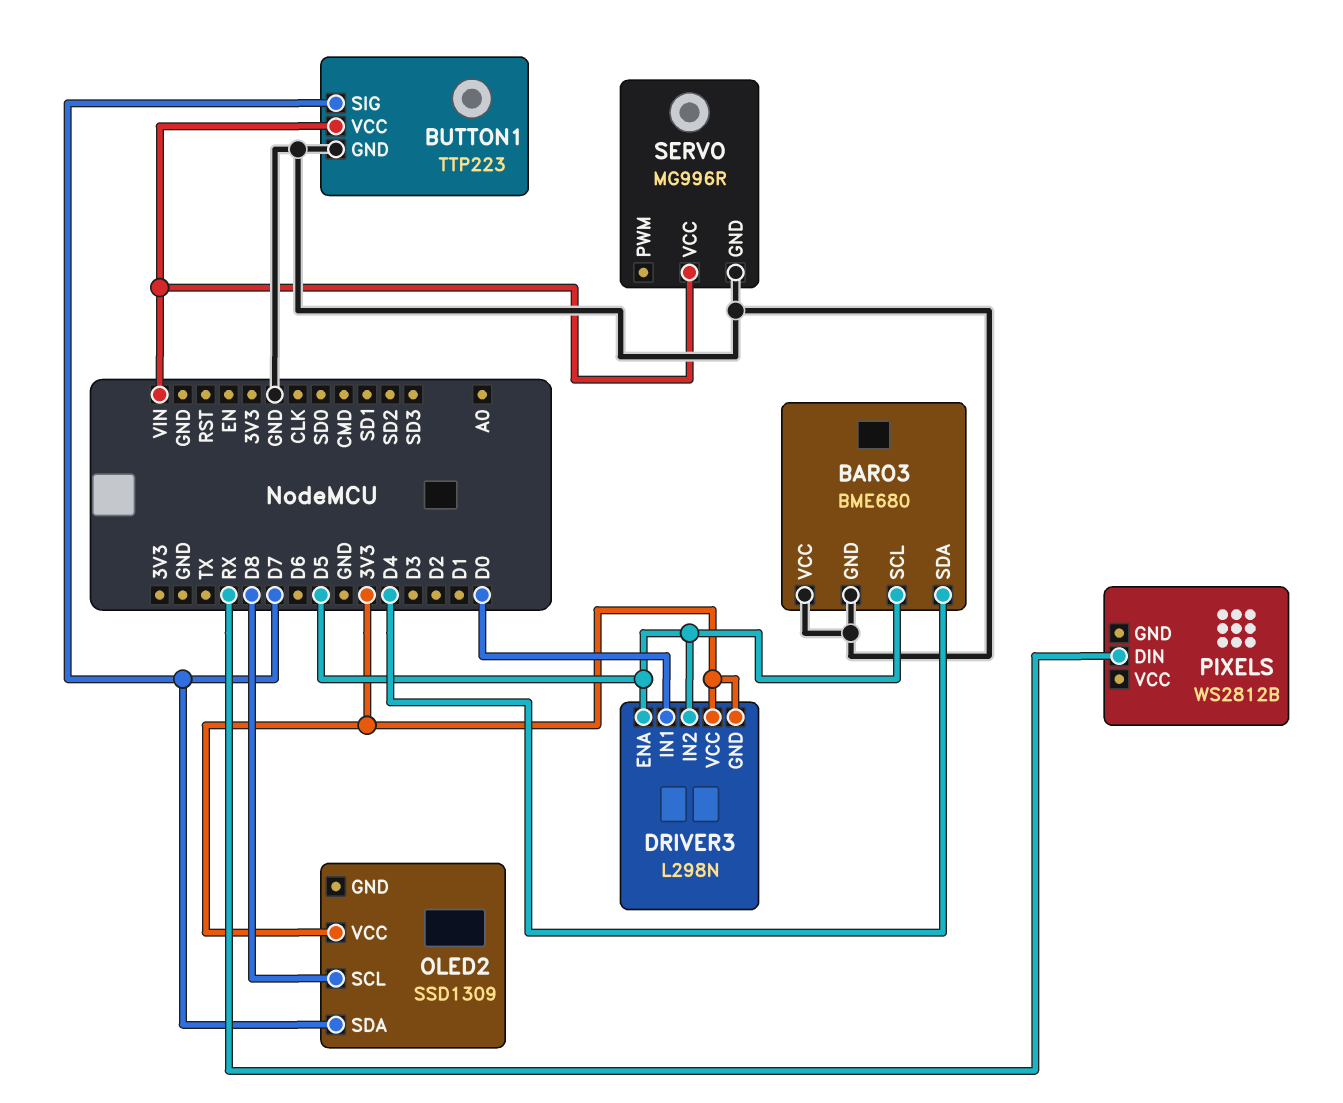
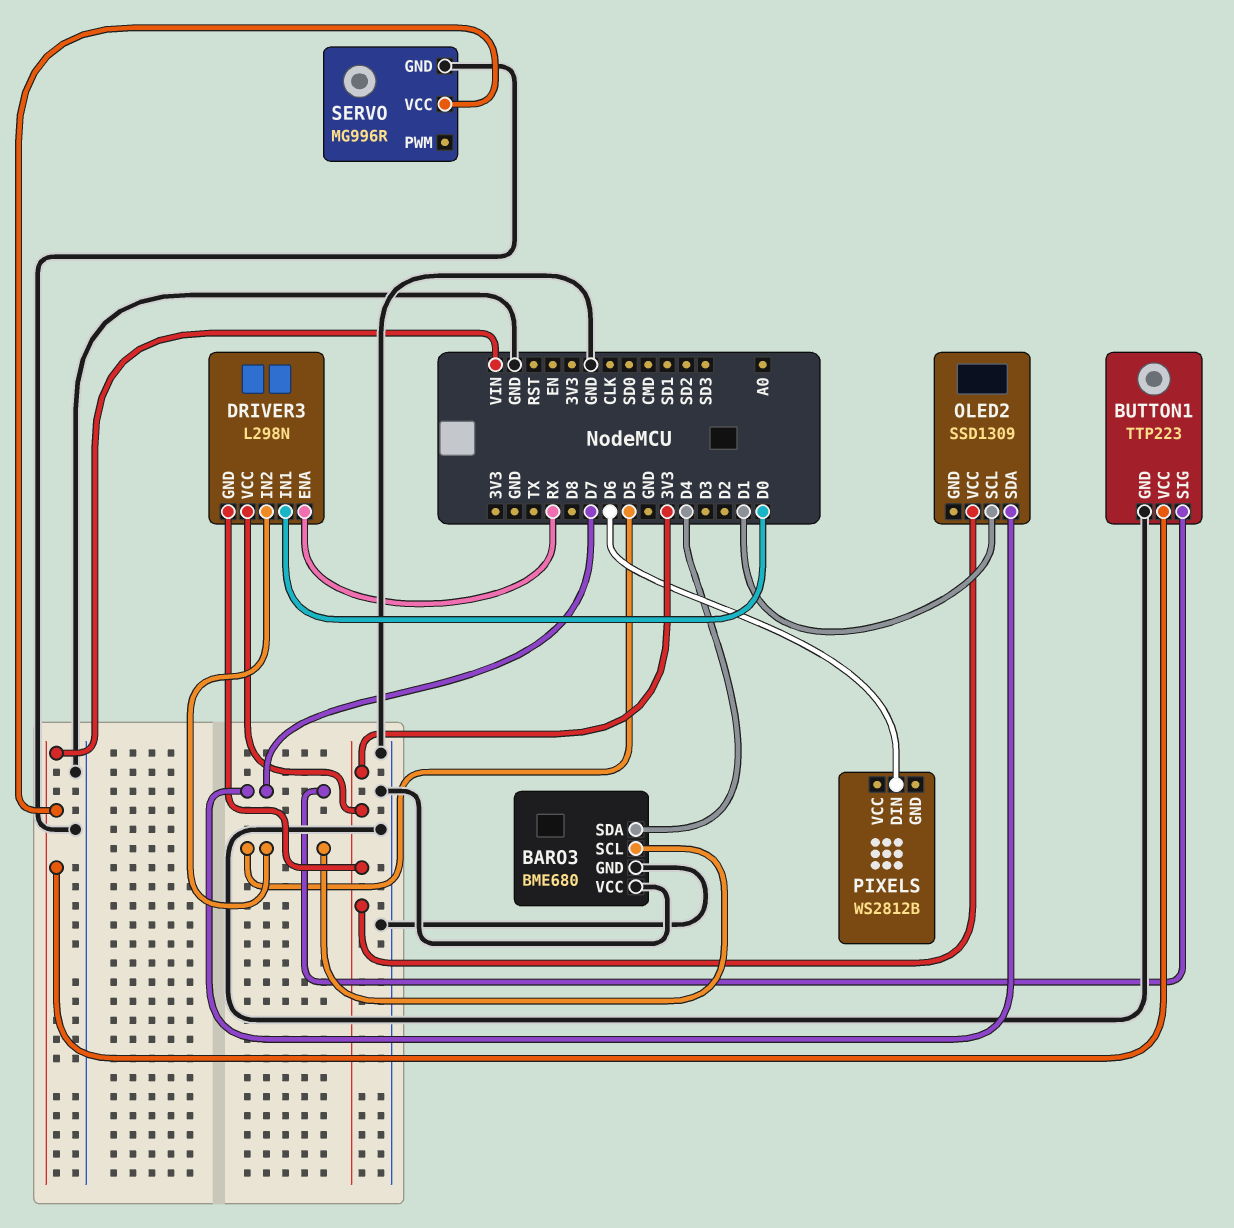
DRIVER3 pin ENA: D5 -> RX
OLED2 pin SCL: D8 -> D1
PIXELS pin DIN: RX -> D6

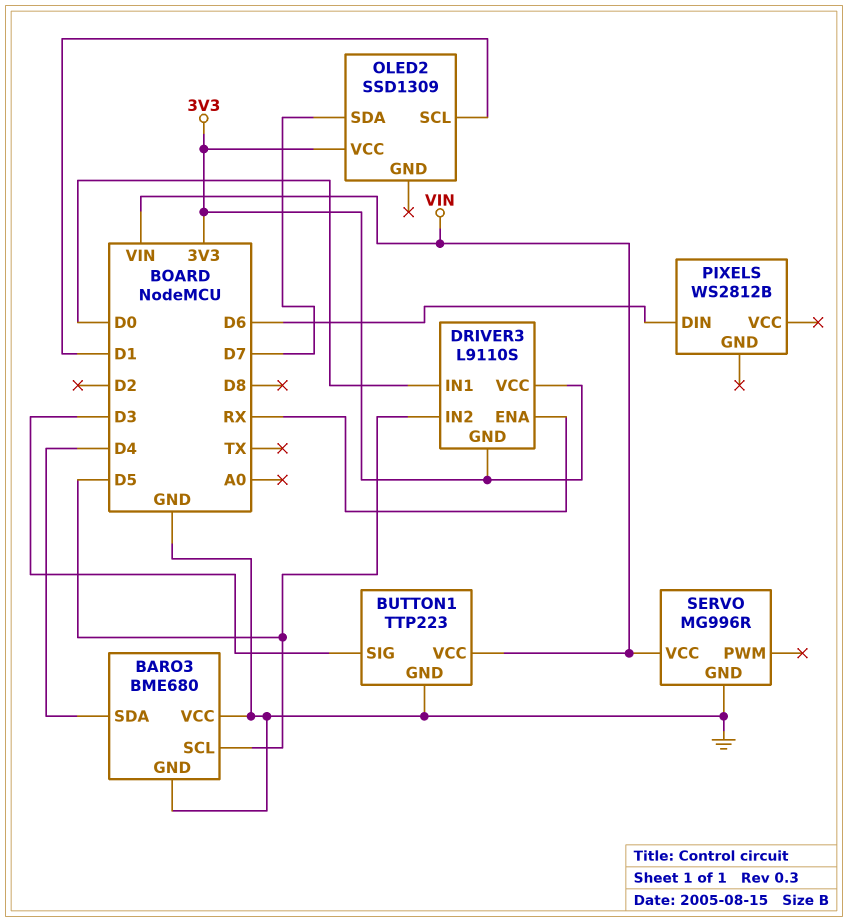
BUTTON1 pin SIG: D7 -> D3
DRIVER3: L298N -> L9110S

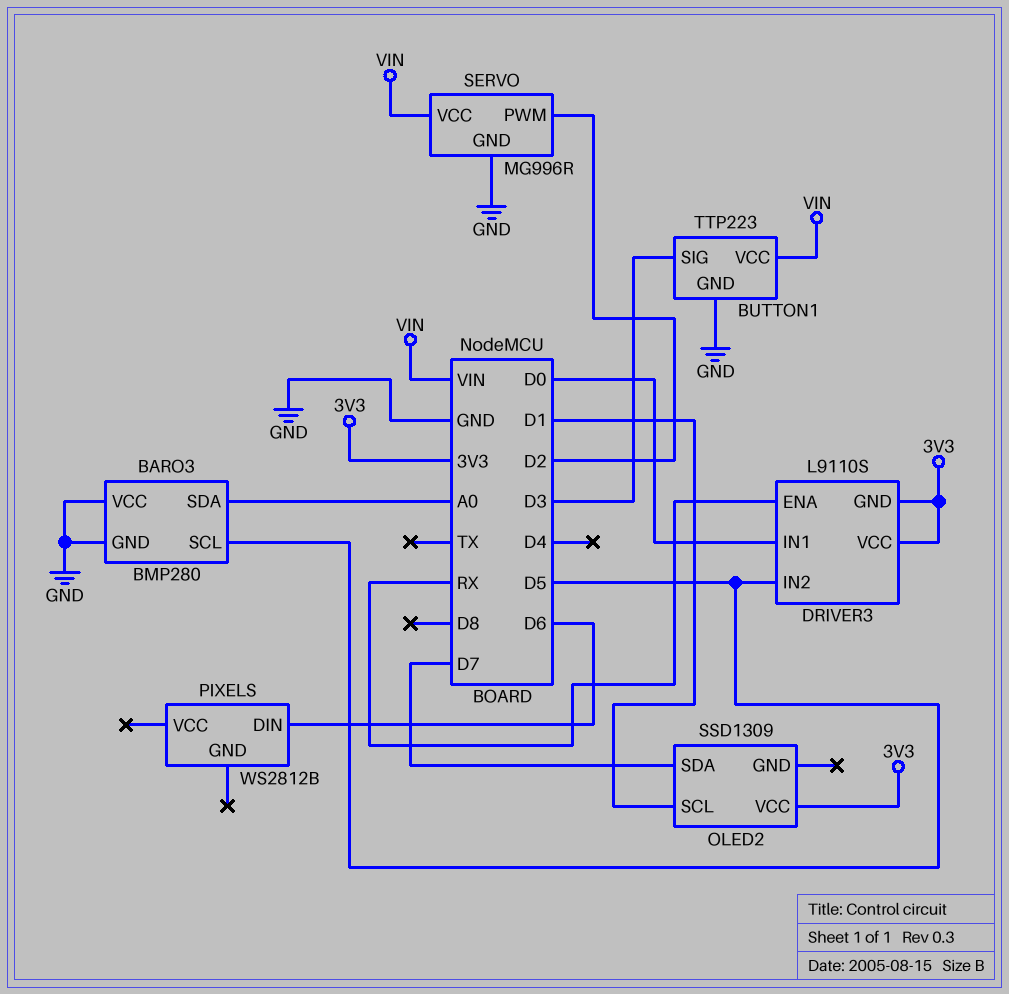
BARO3: BME680 -> BMP280
BARO3 pin SDA: D4 -> A0
SERVO pin PWM: none -> D2

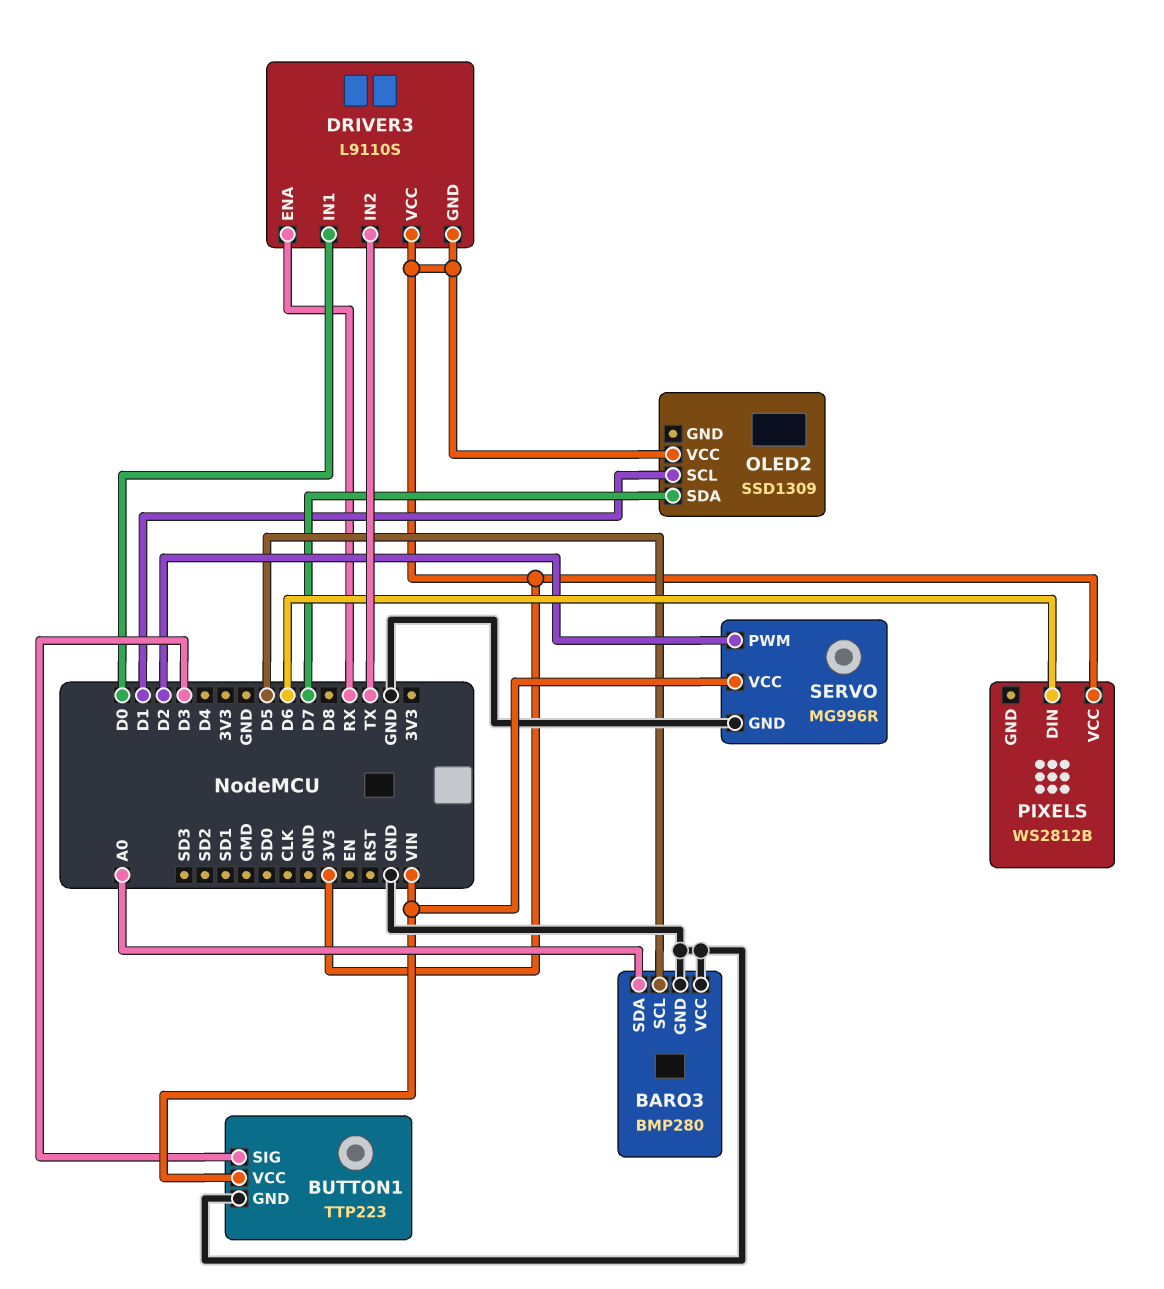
DRIVER3 pin IN2: D5 -> TX
PIXELS pin VCC: none -> 3V3

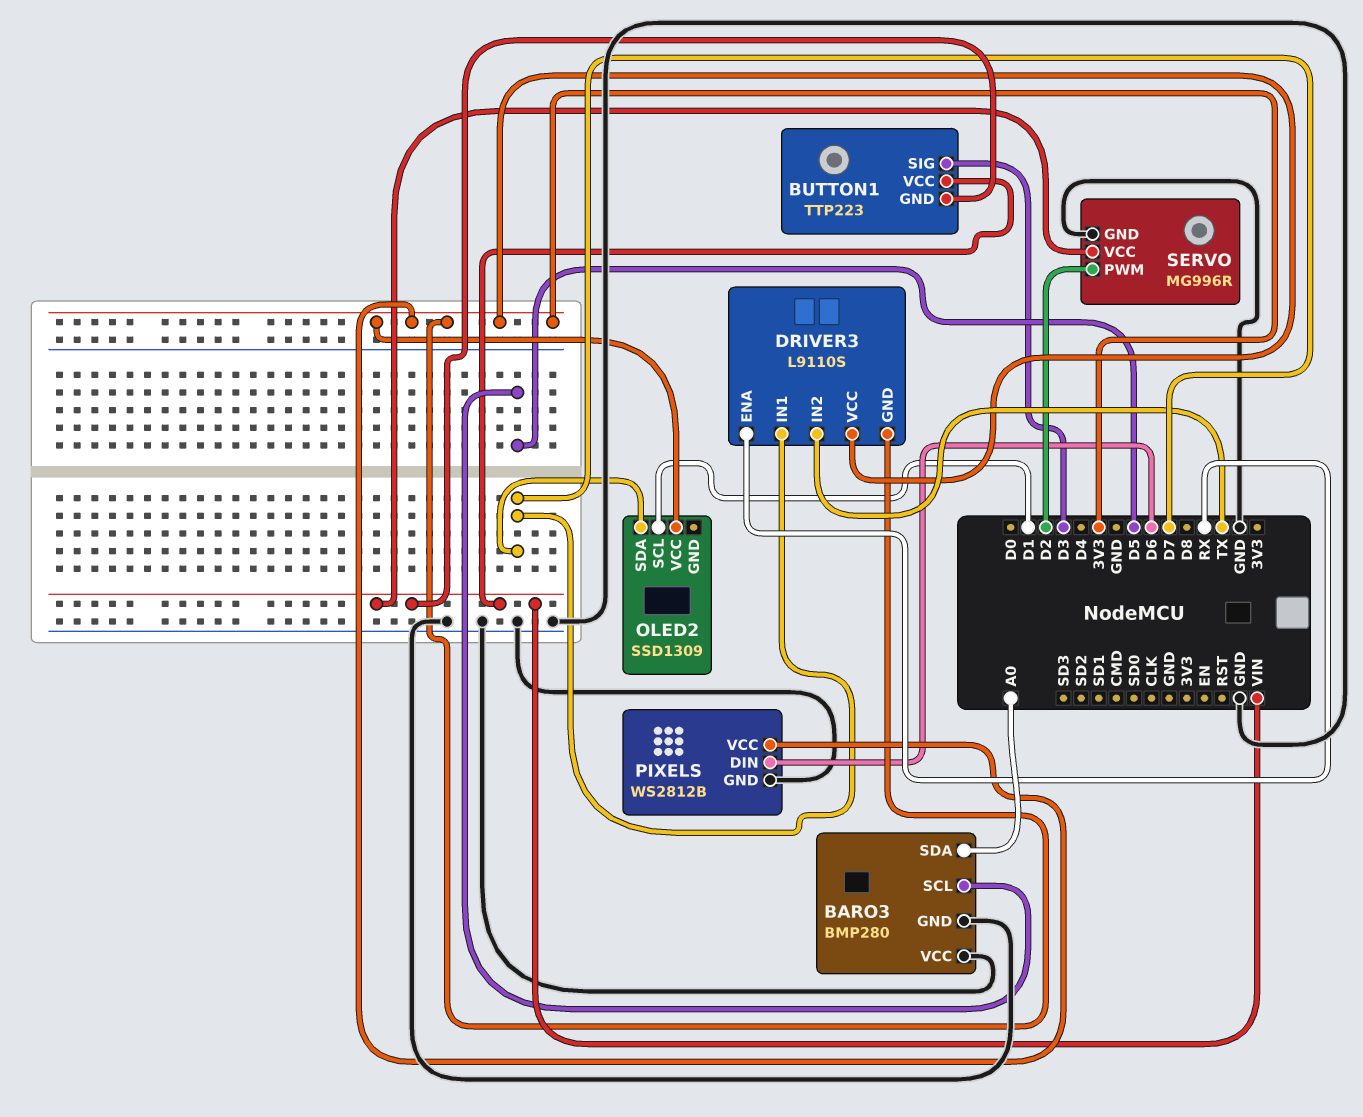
BUTTON1 pin GND: GND -> VIN
DRIVER3 pin IN1: D0 -> D7
PIXELS pin GND: none -> GND

